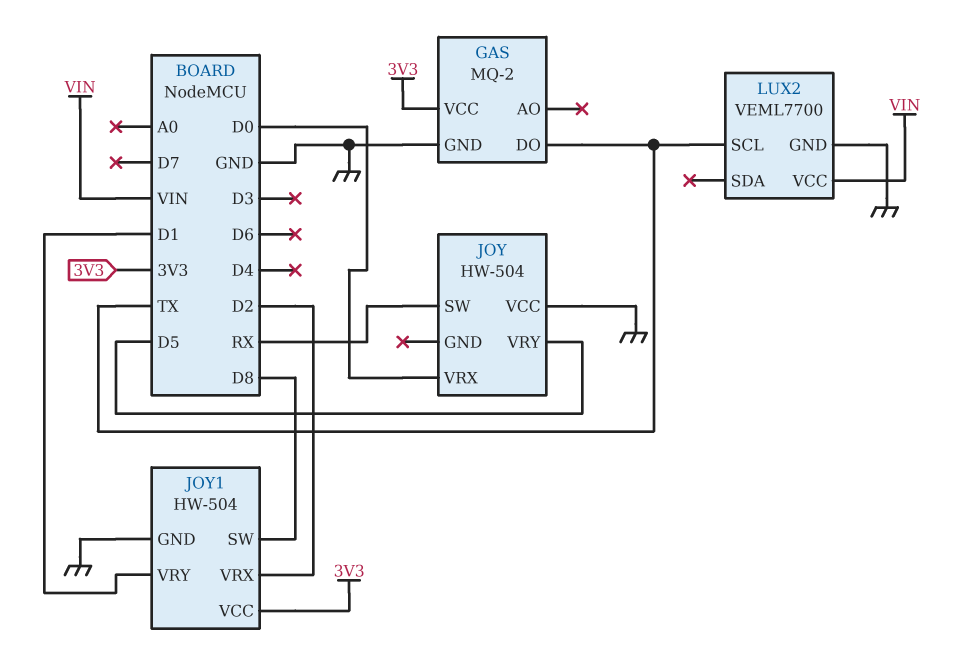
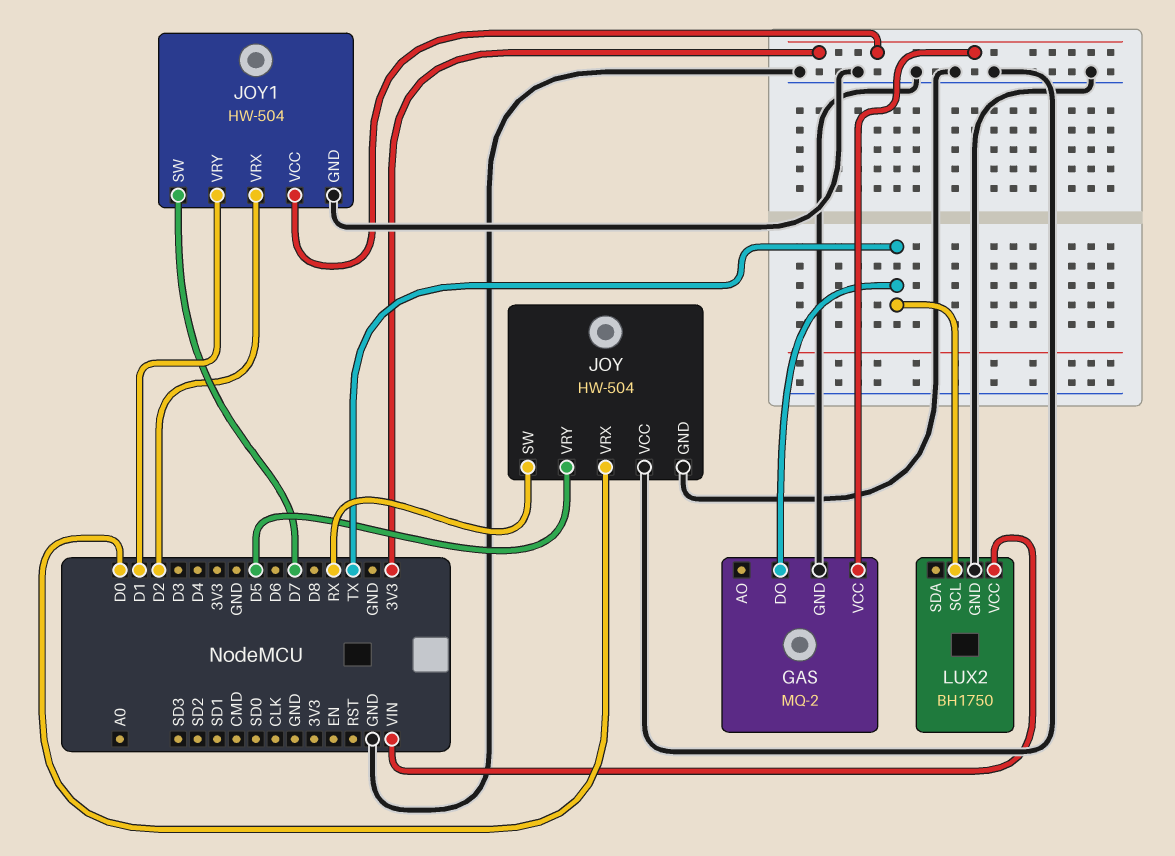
JOY pin GND: none -> GND
JOY1 pin SW: D8 -> D7
LUX2: VEML7700 -> BH1750

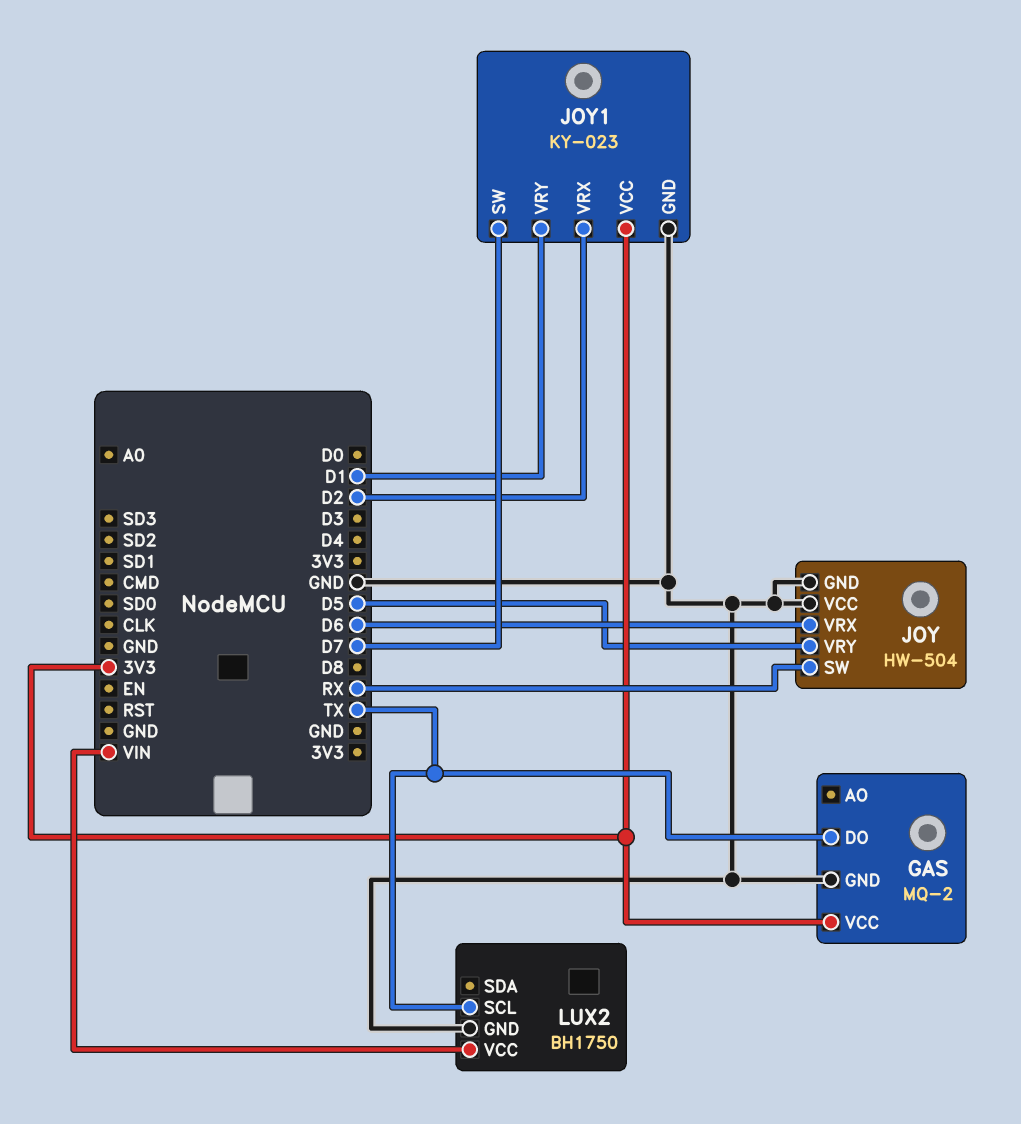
JOY pin VRX: D0 -> D6
JOY1: HW-504 -> KY-023

